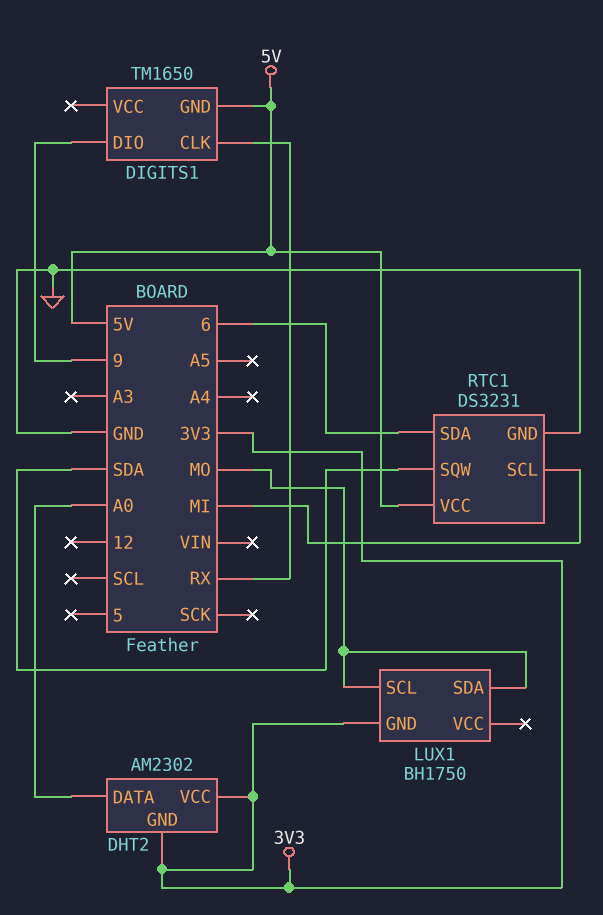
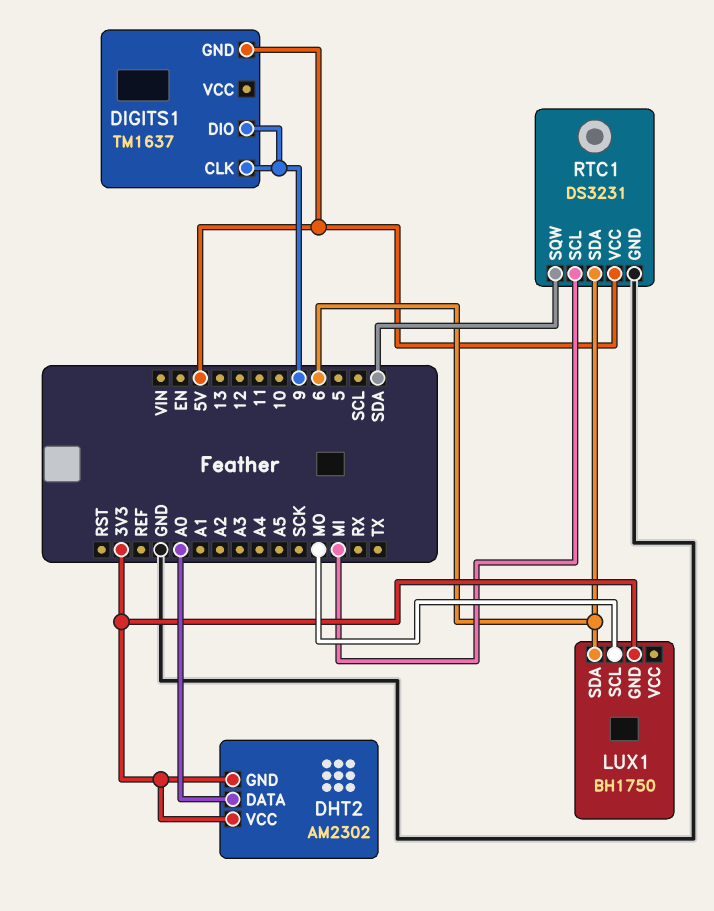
DIGITS1: TM1650 -> TM1637
DIGITS1 pin CLK: RX -> 9
LUX1 pin SDA: MO -> 6

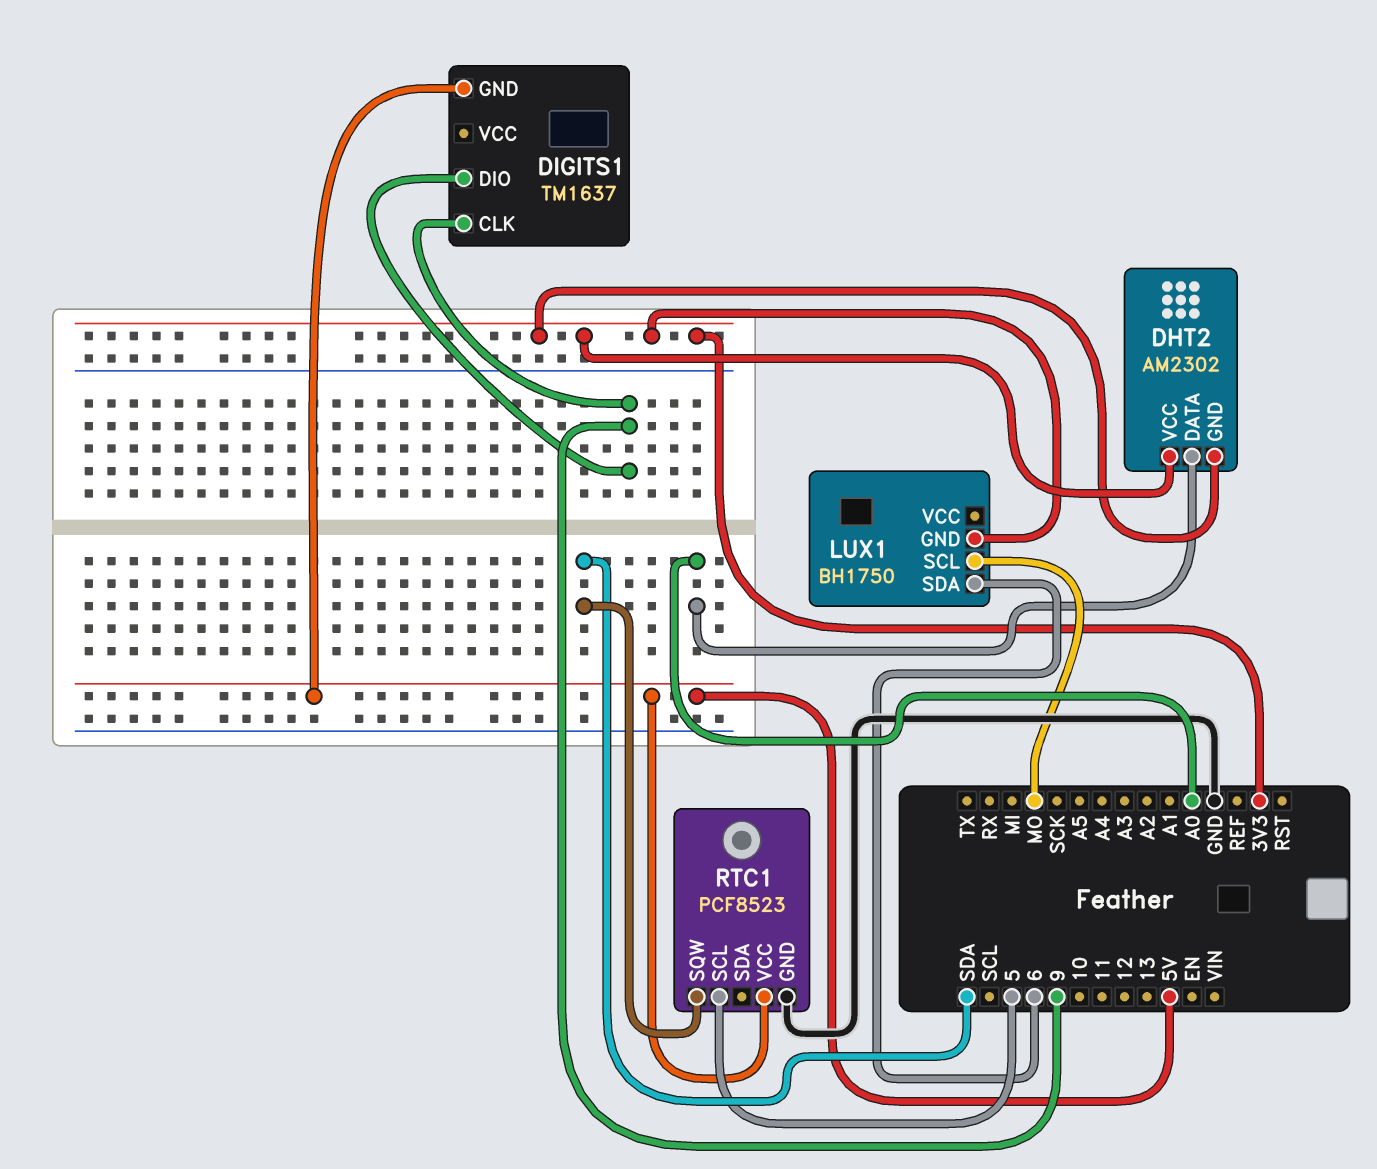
RTC1: DS3231 -> PCF8523
RTC1 pin SCL: MI -> 5
RTC1 pin SDA: 6 -> none

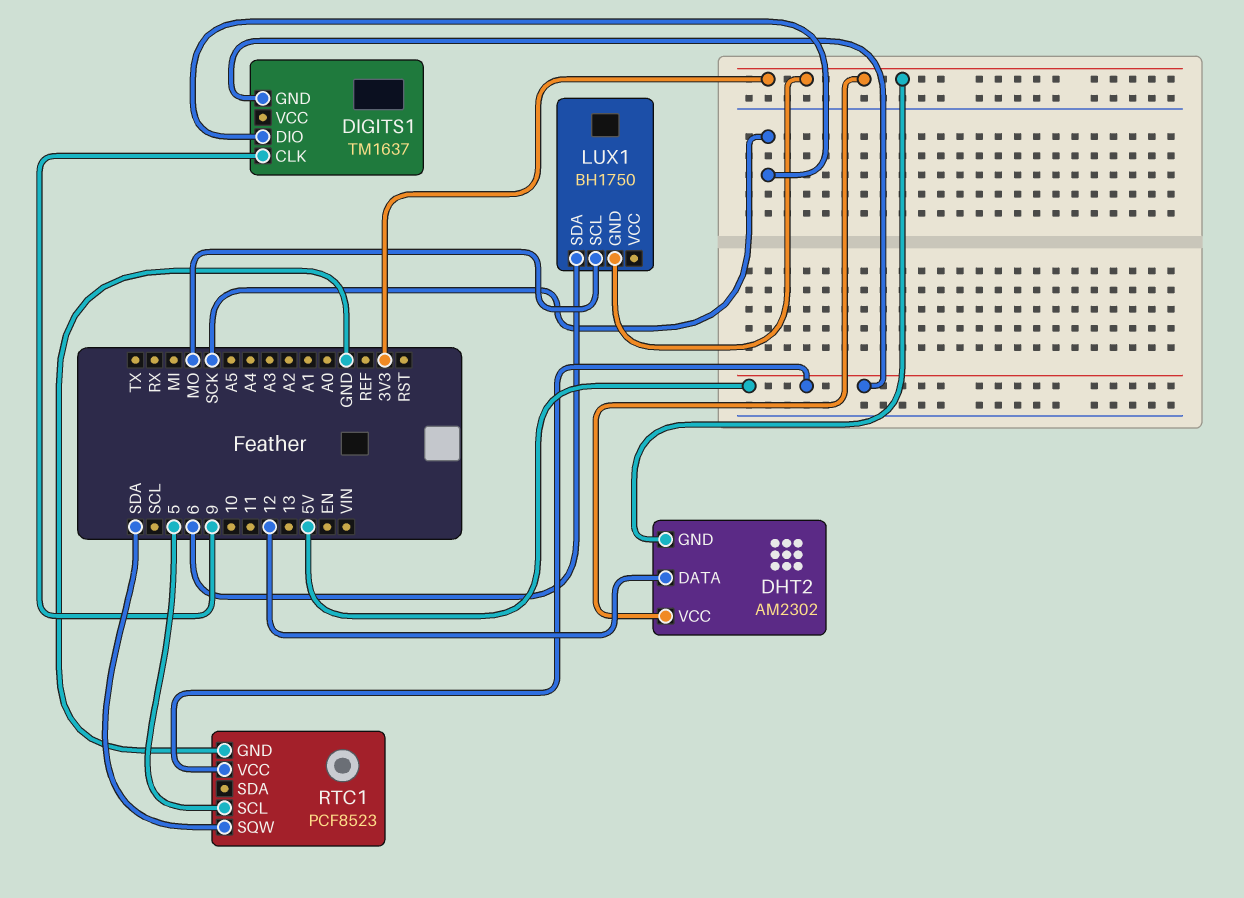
DHT2 pin DATA: A0 -> 12
DIGITS1 pin DIO: 9 -> SCK

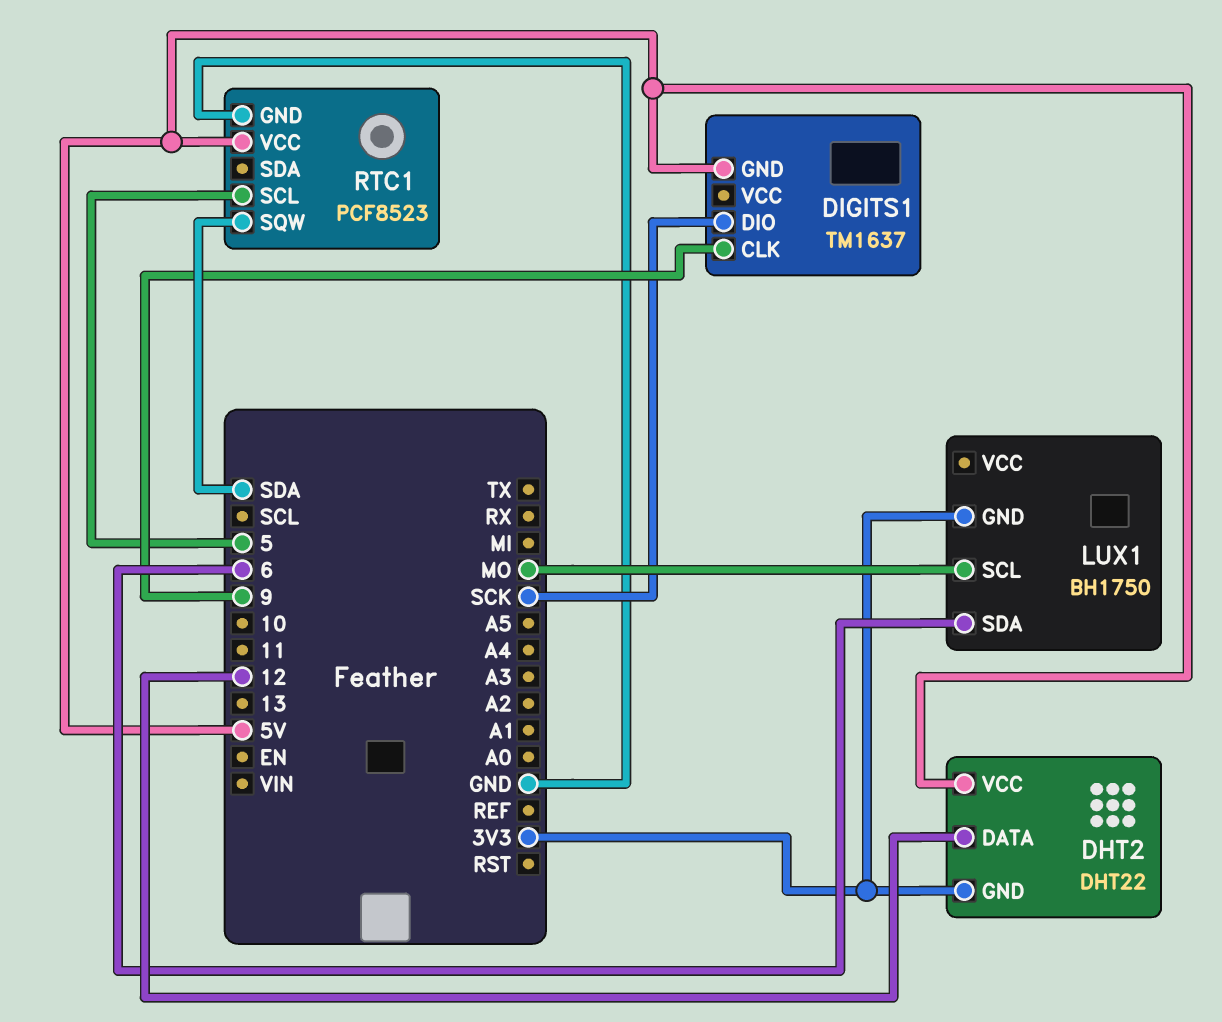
DHT2: AM2302 -> DHT22
DHT2 pin VCC: 3V3 -> 5V

